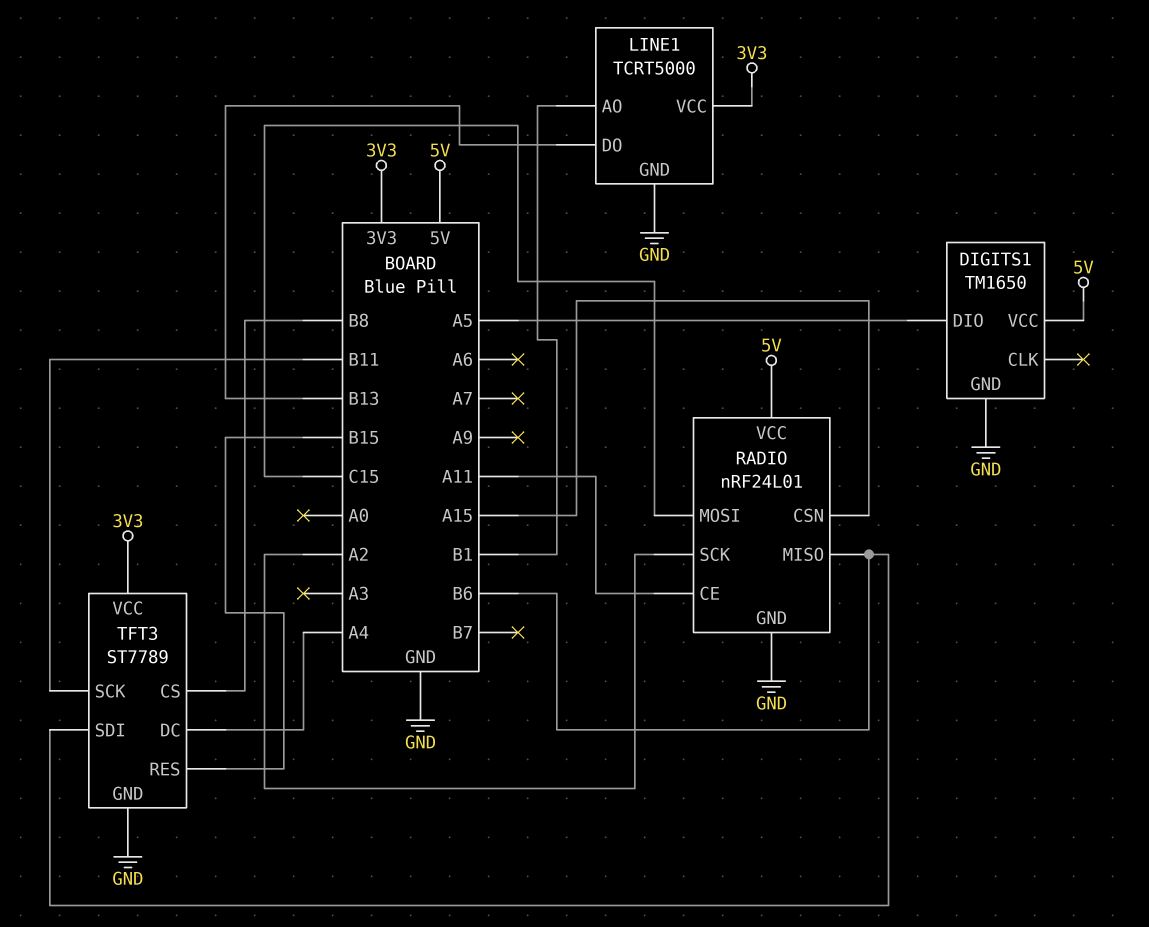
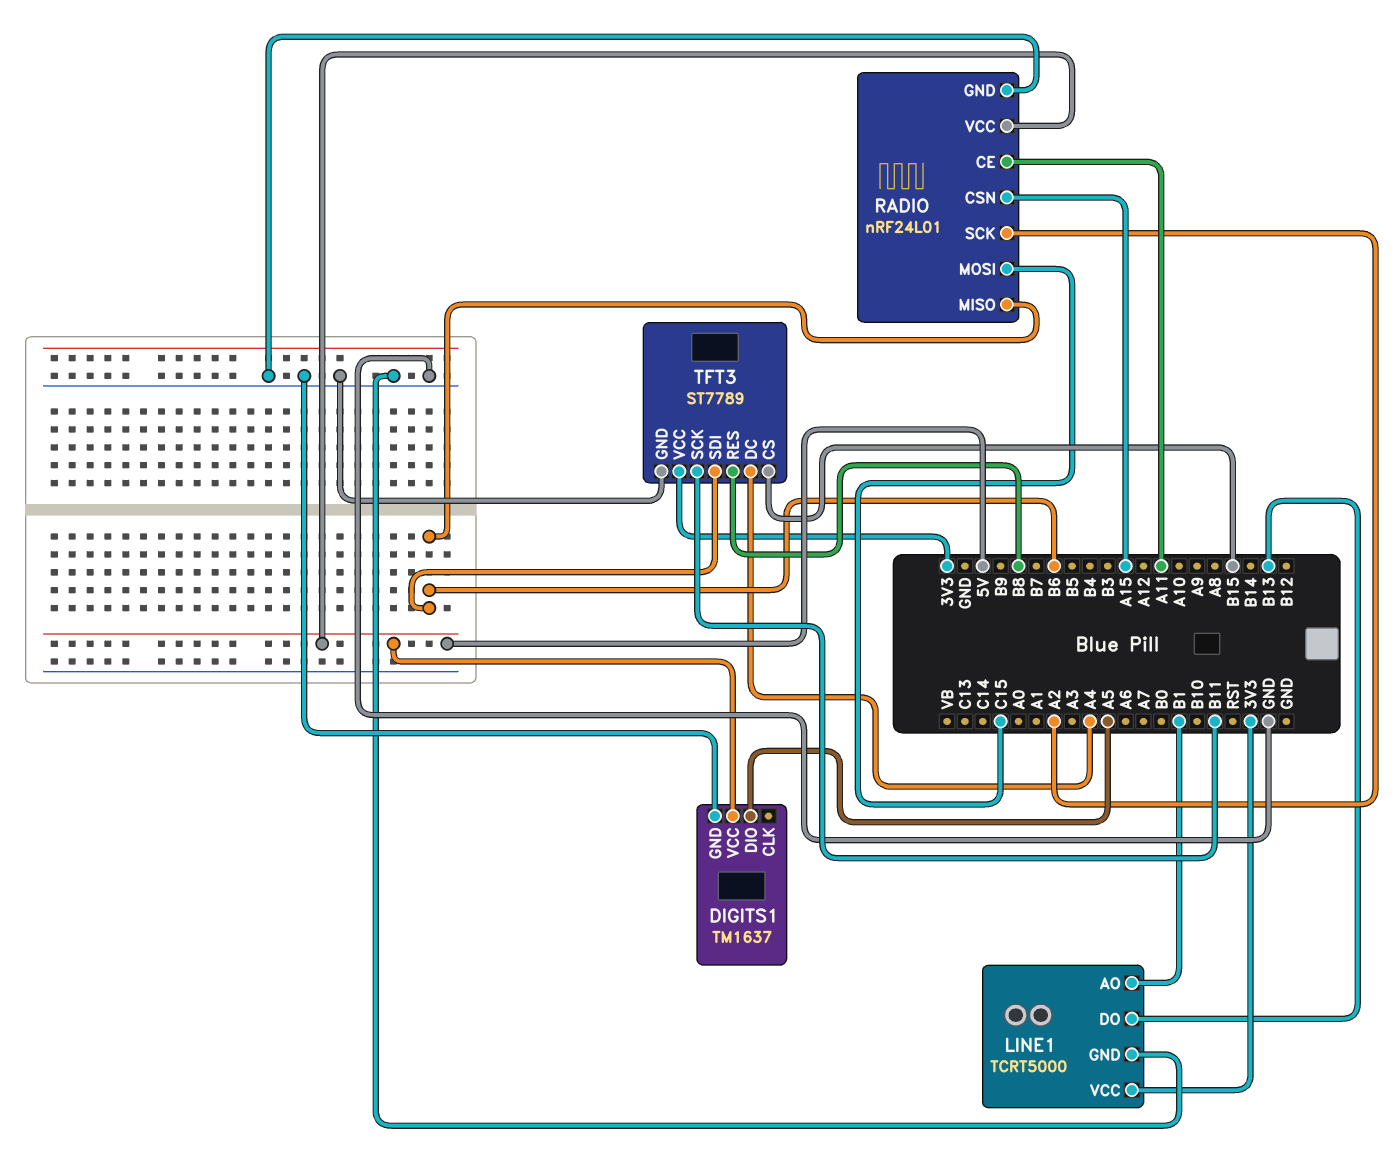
DIGITS1: TM1650 -> TM1637
TFT3 pin CS: B8 -> B15
TFT3 pin RES: B15 -> B8

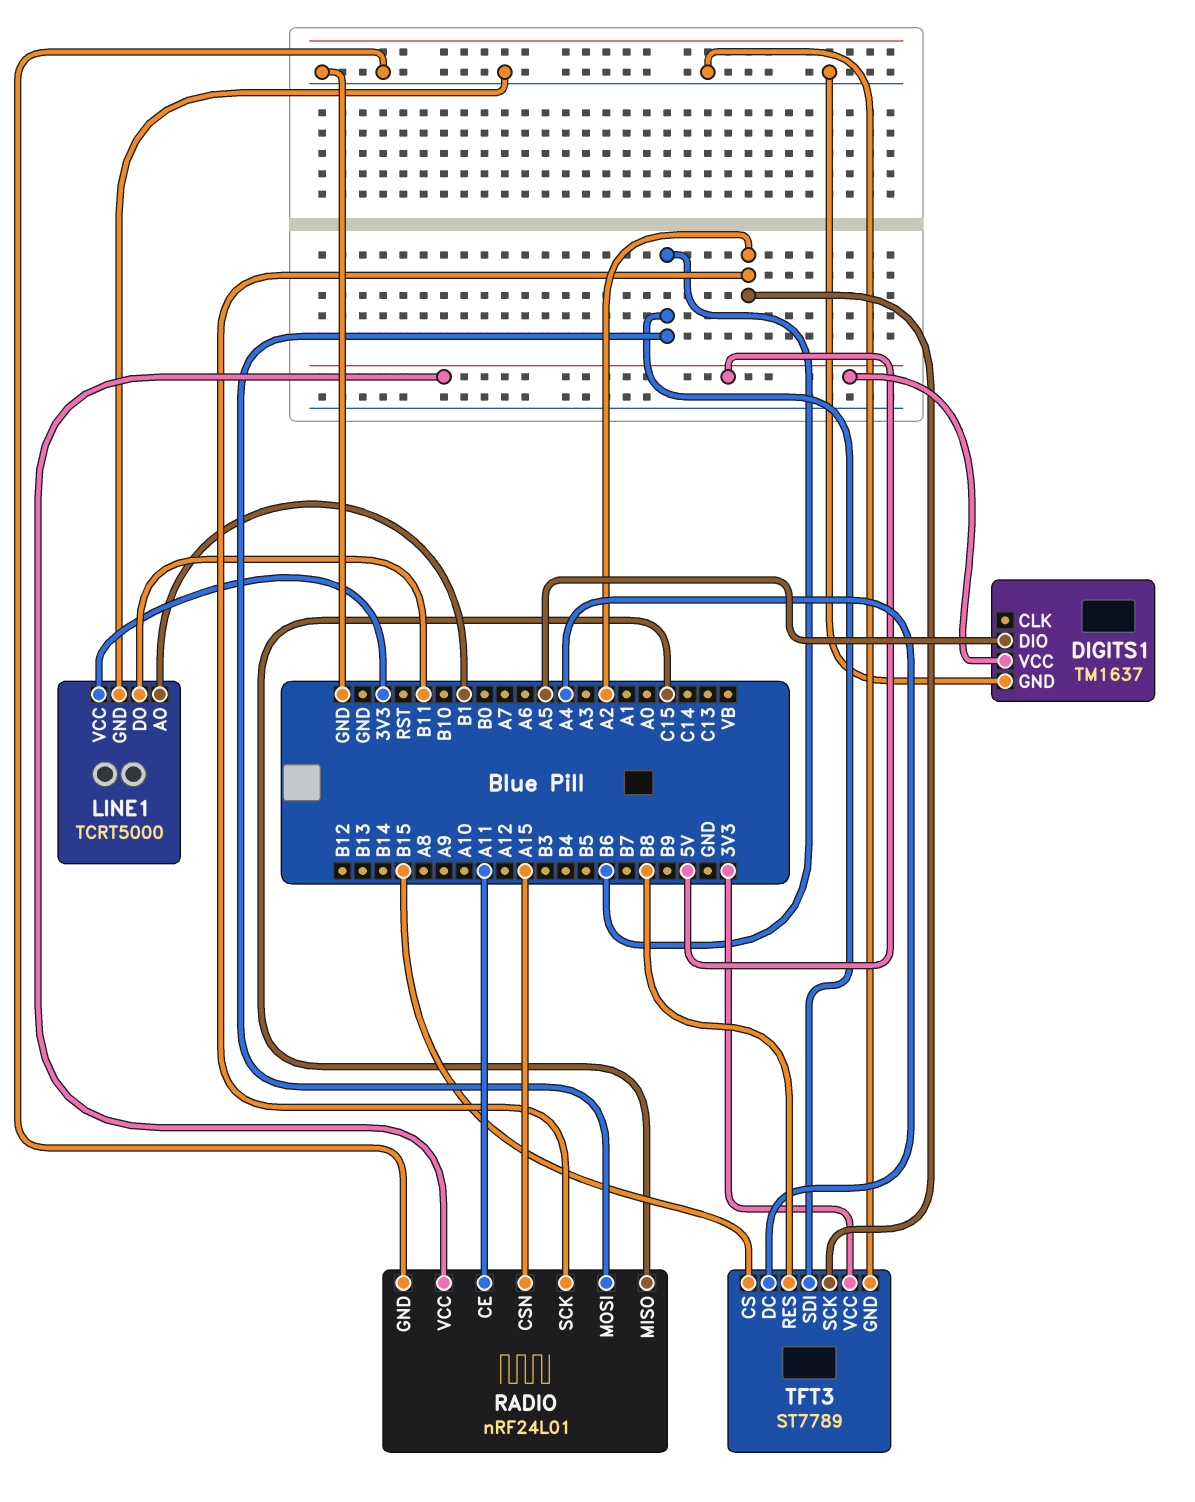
LINE1 pin DO: B13 -> B11
RADIO pin MISO: B6 -> C15
RADIO pin MOSI: C15 -> B6
TFT3 pin SCK: B11 -> A2

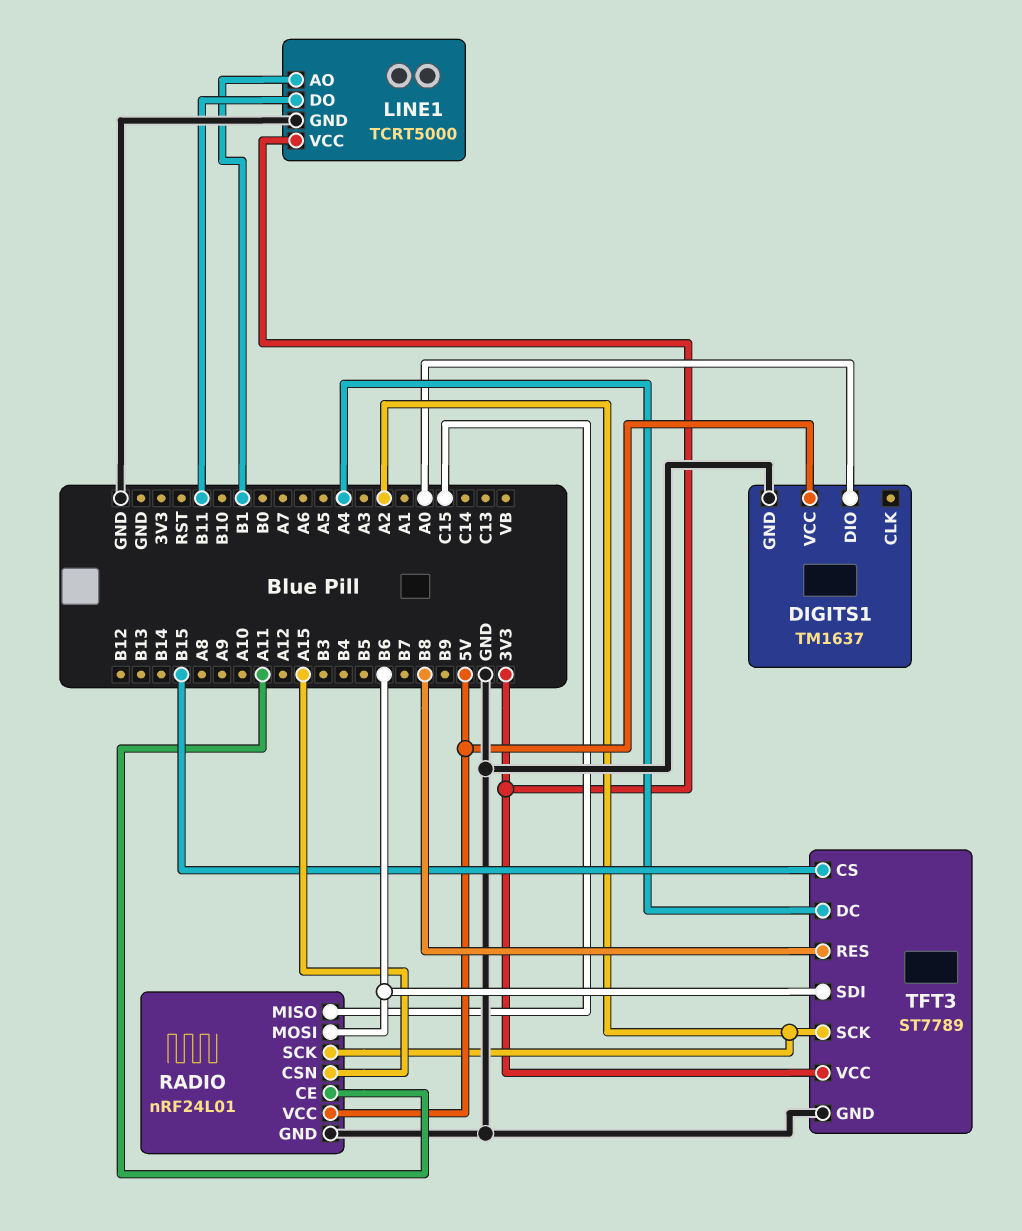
DIGITS1 pin DIO: A5 -> A0

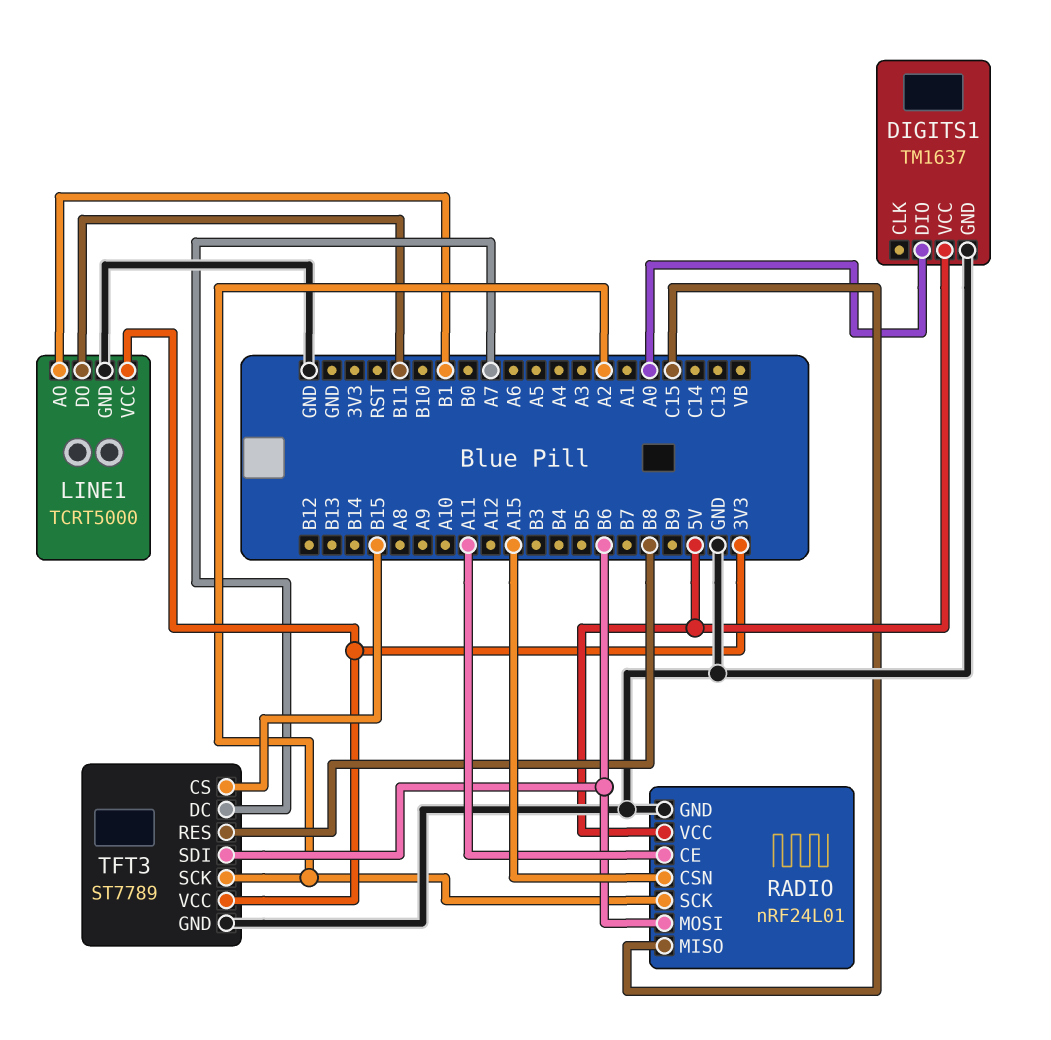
TFT3 pin DC: A4 -> A7

